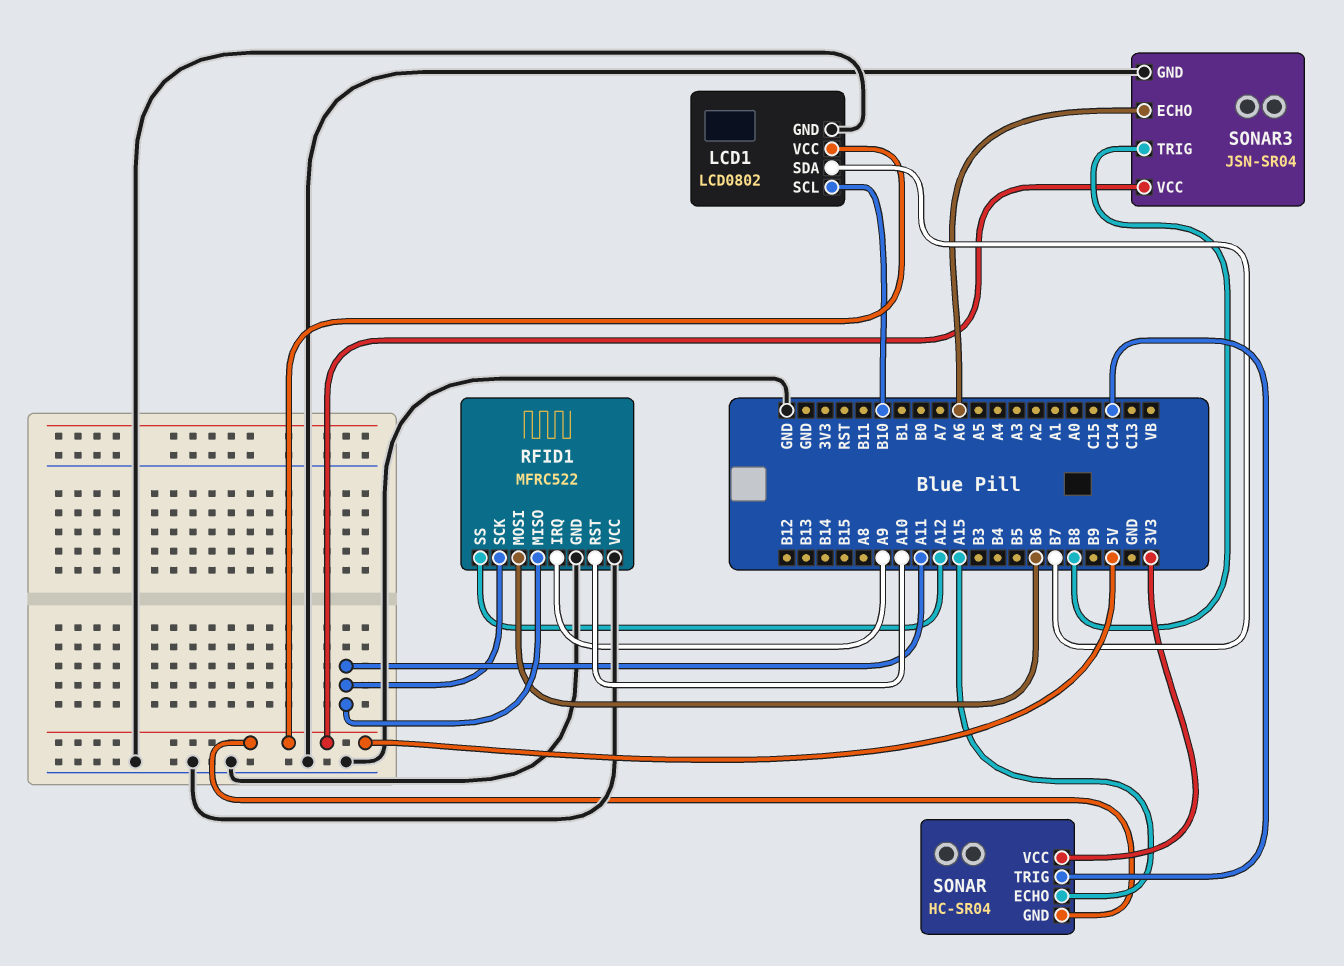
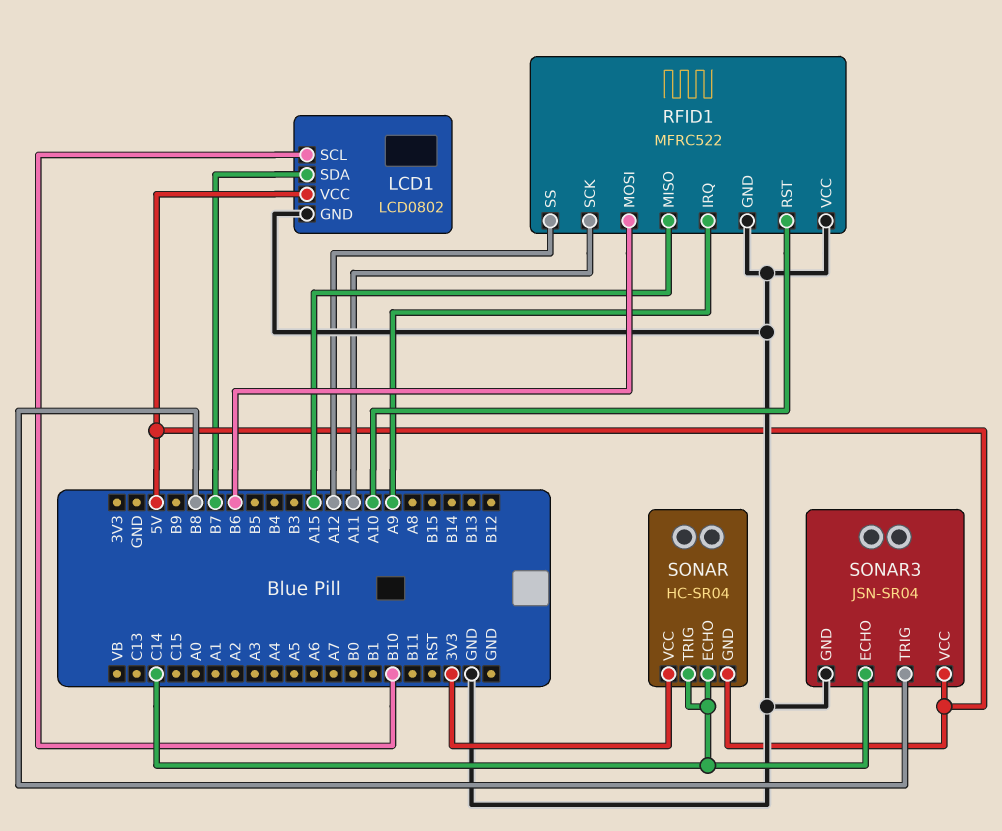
RFID1 pin MISO: A11 -> A15
SONAR pin ECHO: A15 -> C14
SONAR3 pin ECHO: A6 -> C14

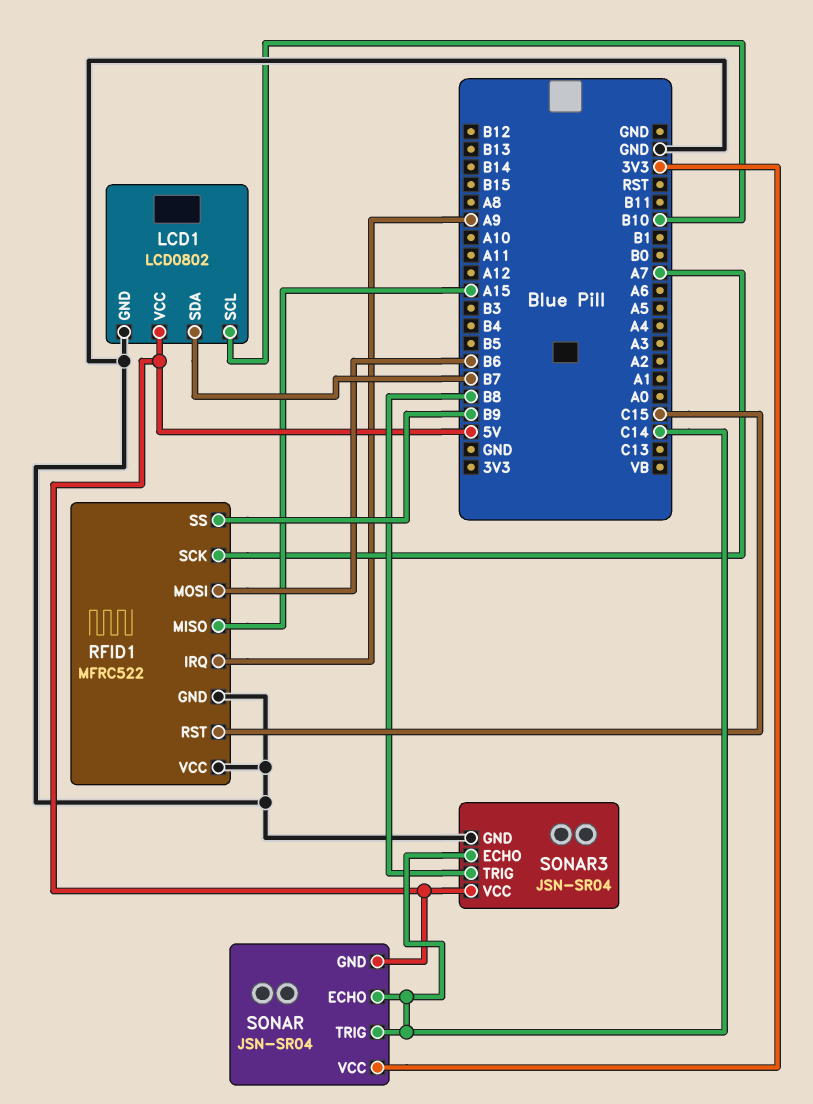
RFID1 pin RST: A10 -> C15
RFID1 pin SCK: A11 -> A7
RFID1 pin SS: A12 -> B9
SONAR: HC-SR04 -> JSN-SR04

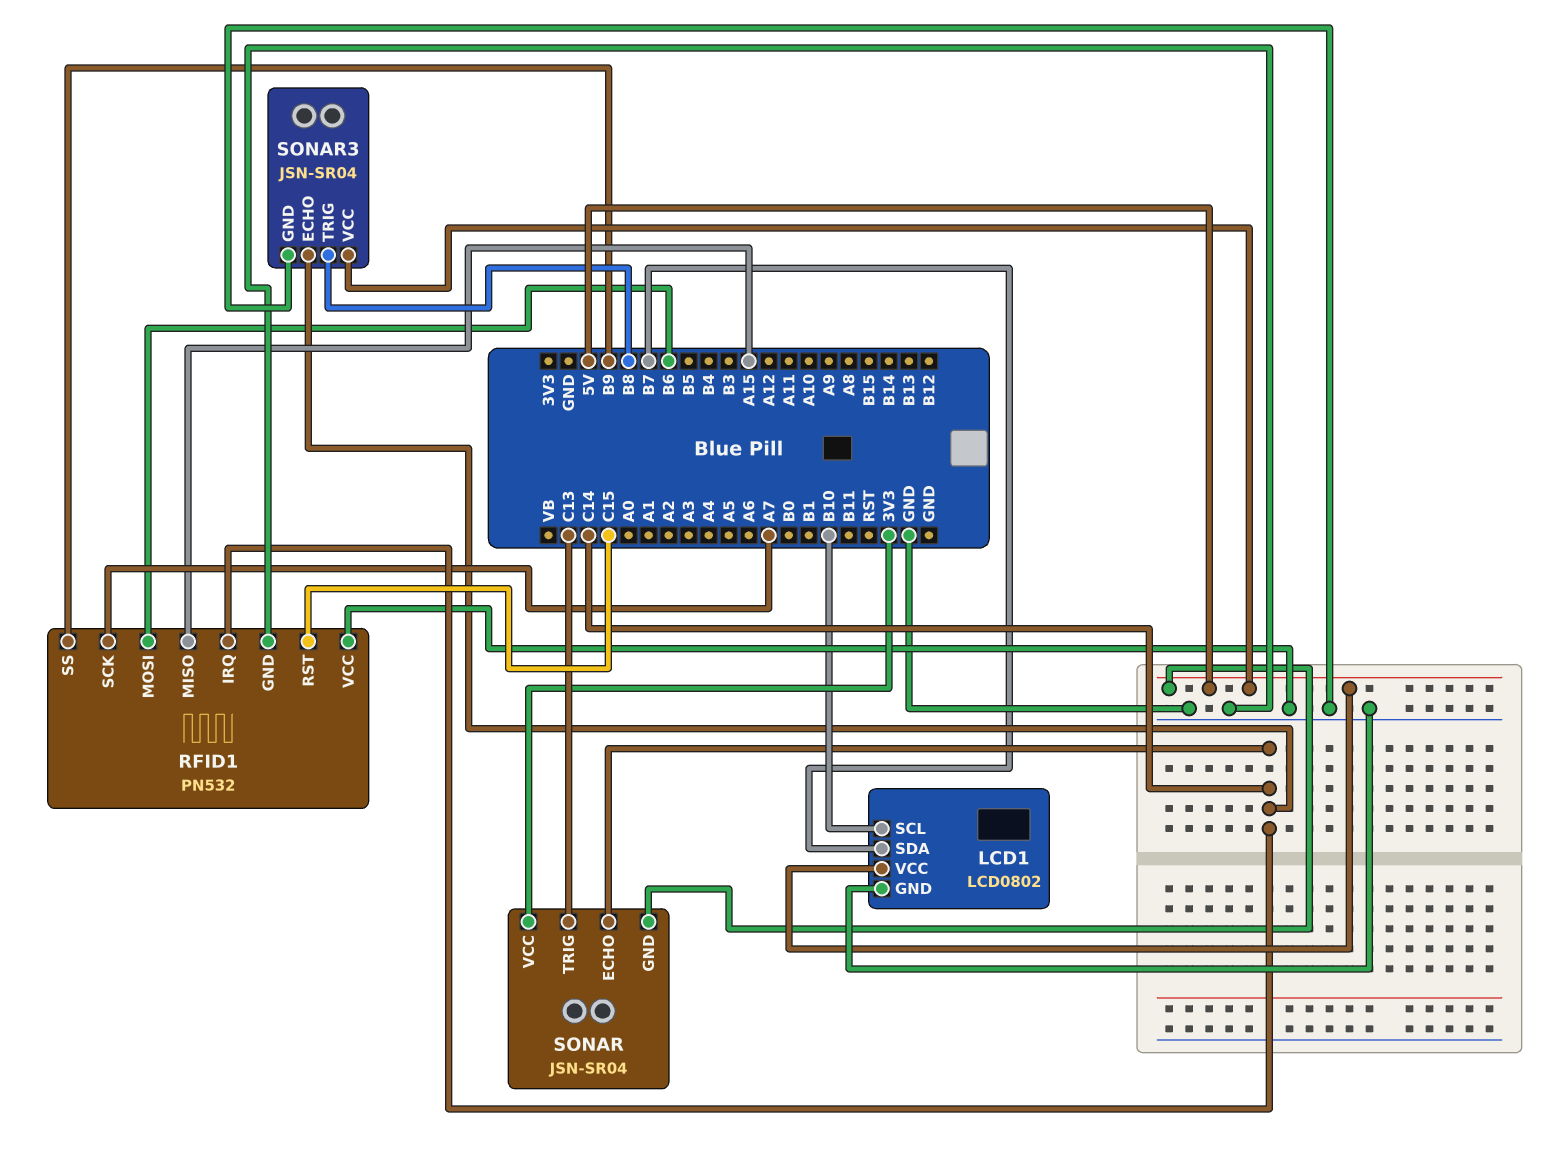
RFID1: MFRC522 -> PN532
RFID1 pin IRQ: A9 -> C14
SONAR pin TRIG: C14 -> C13

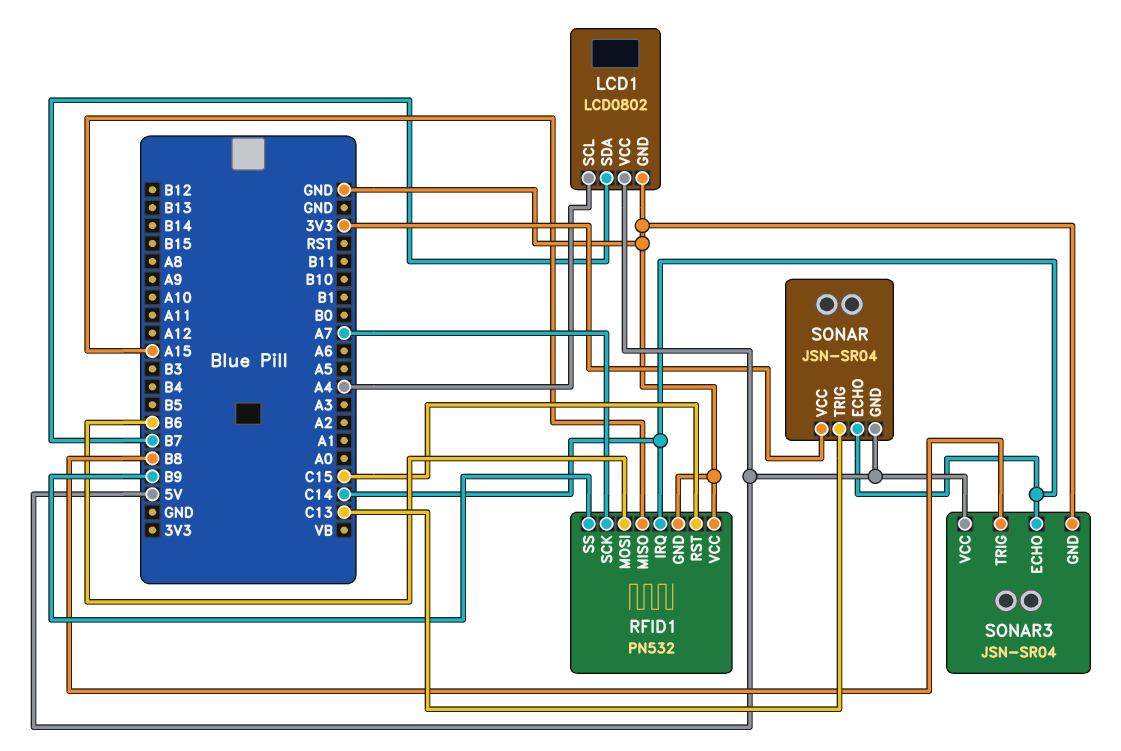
LCD1 pin SCL: B10 -> A4

